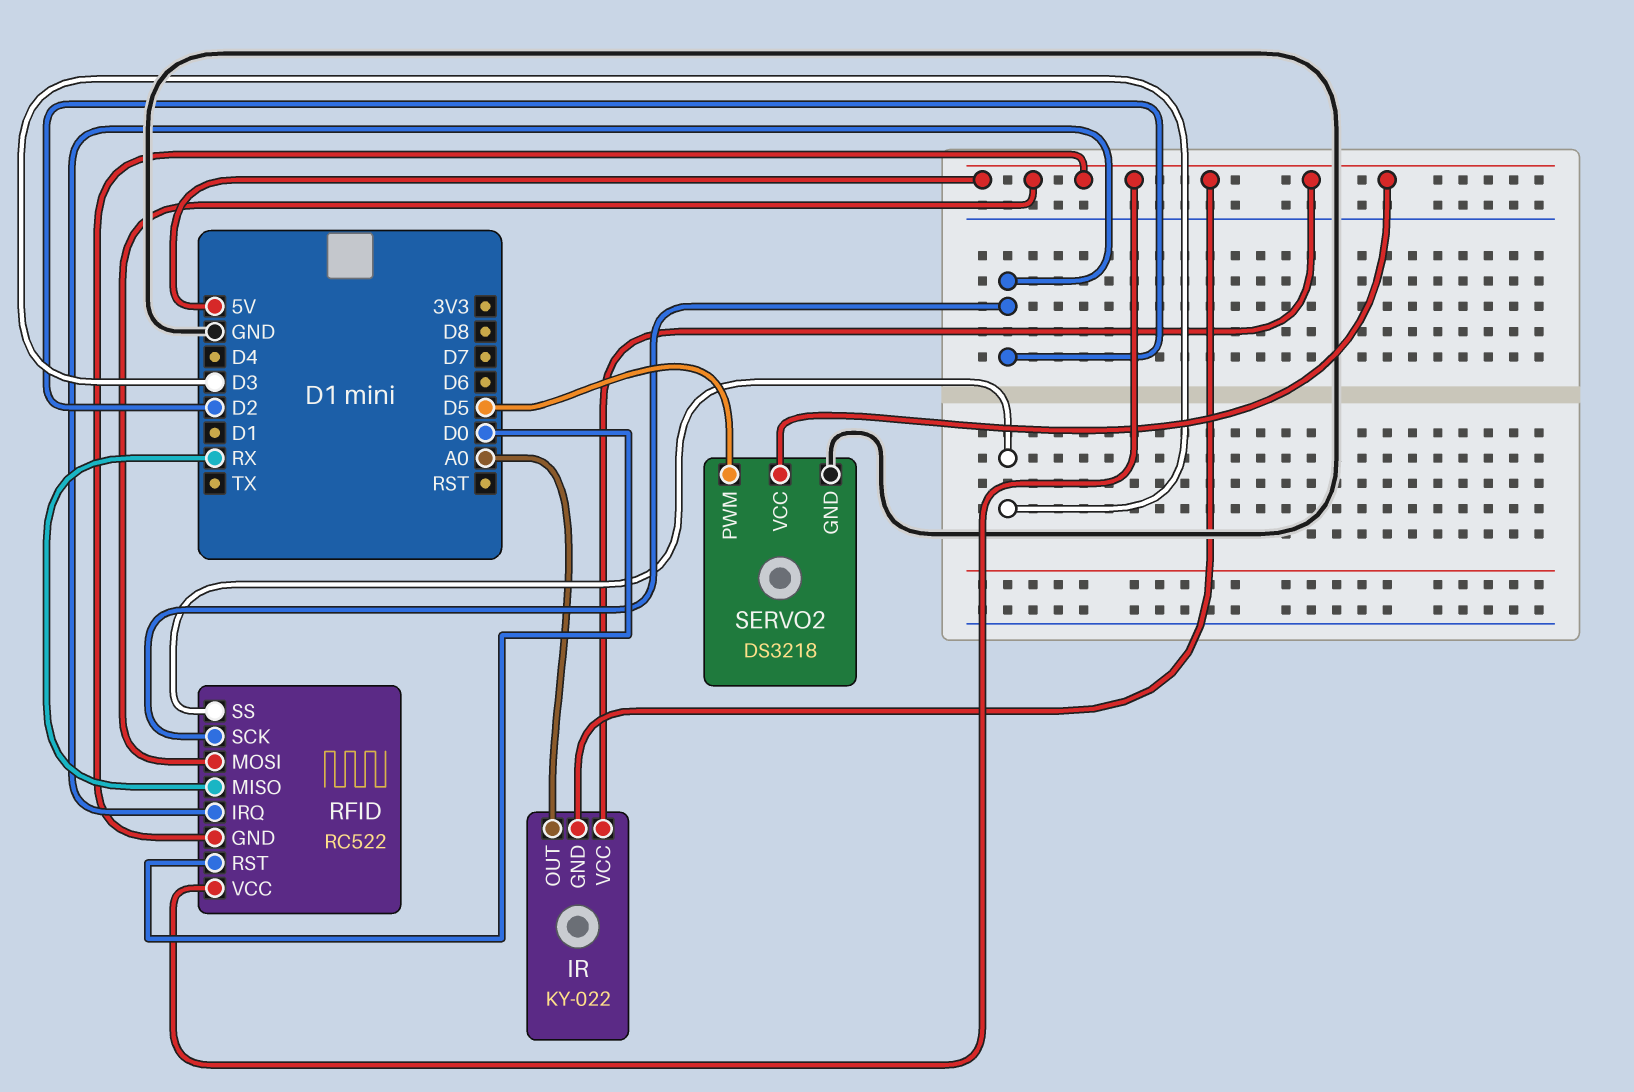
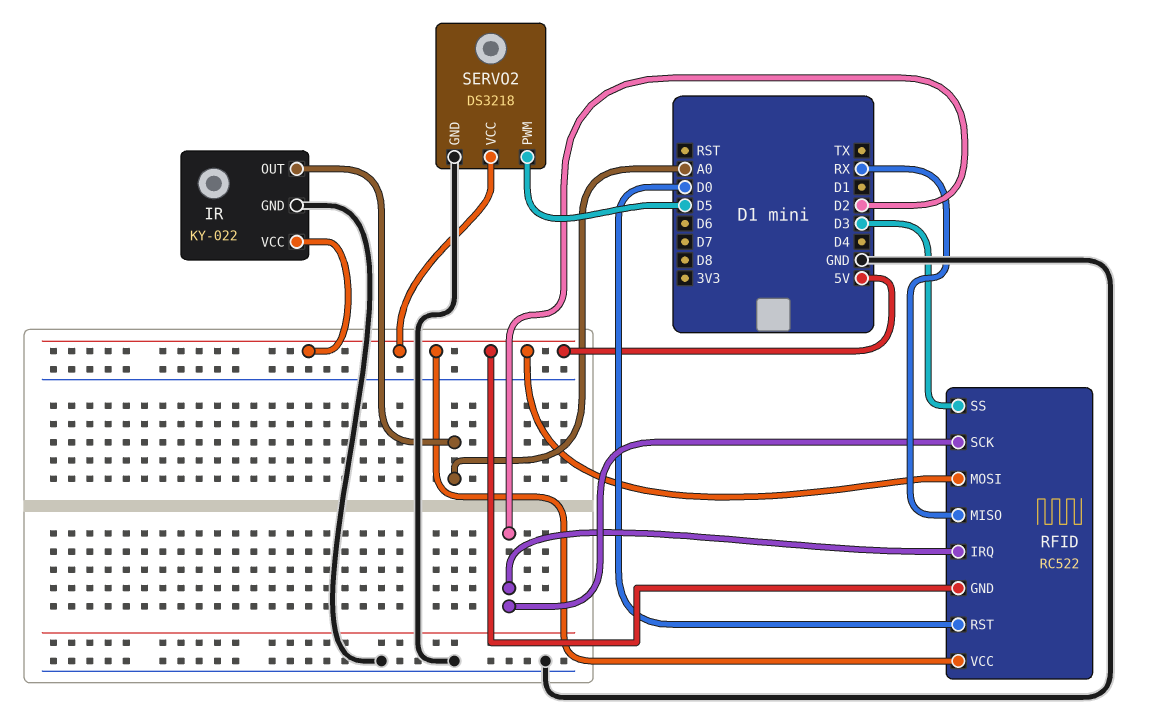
IR pin GND: 5V -> GND

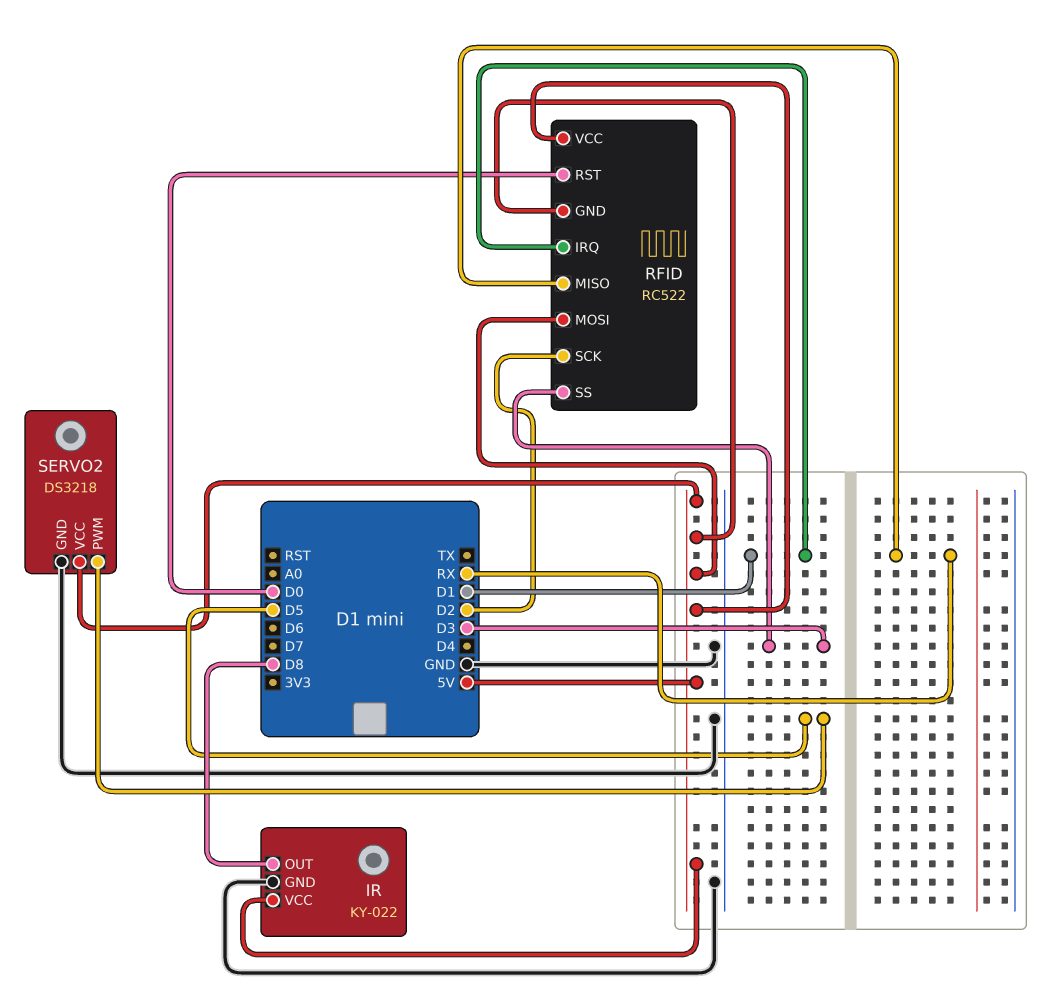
IR pin OUT: A0 -> D8
RFID pin IRQ: D2 -> D1

